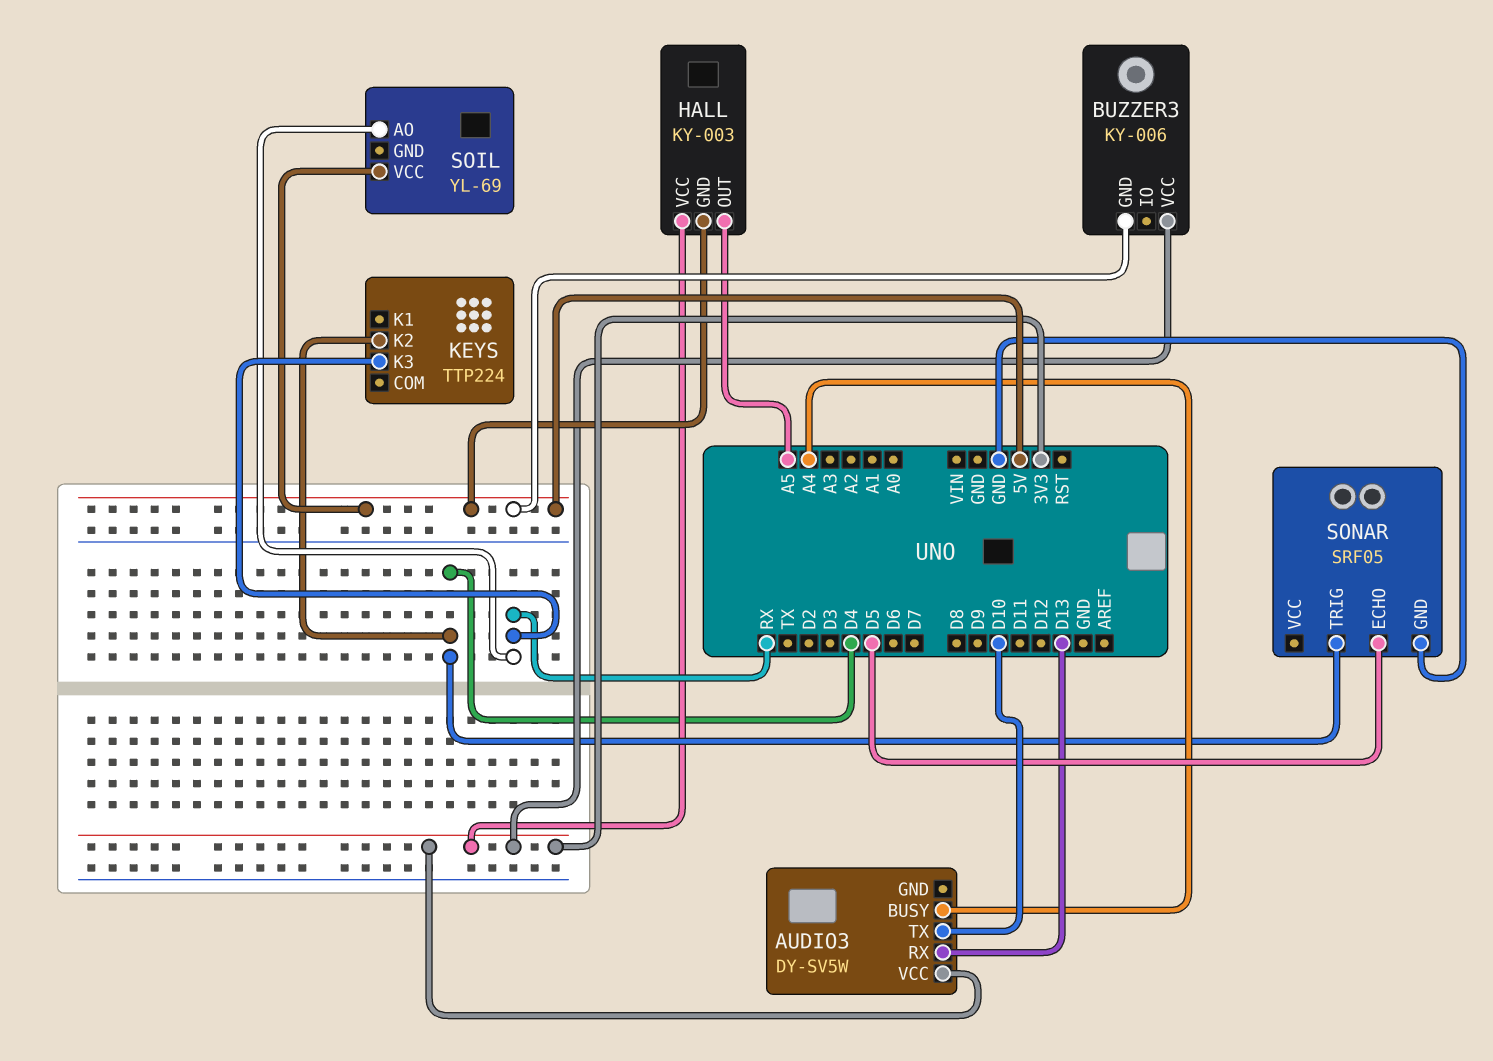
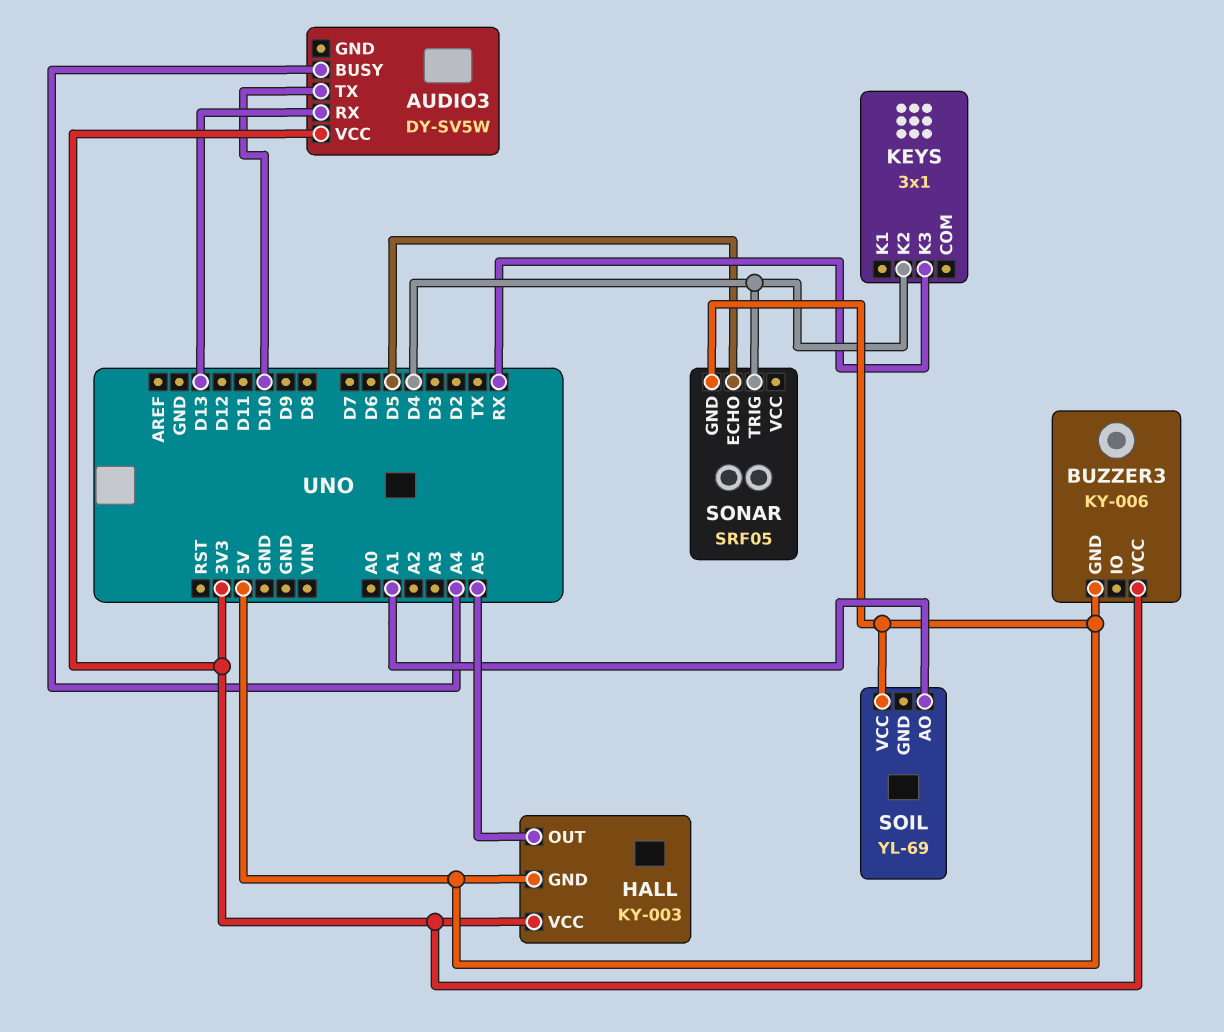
KEYS: TTP224 -> 3x1
SOIL pin AO: RX -> A1
SONAR pin GND: GND -> 5V

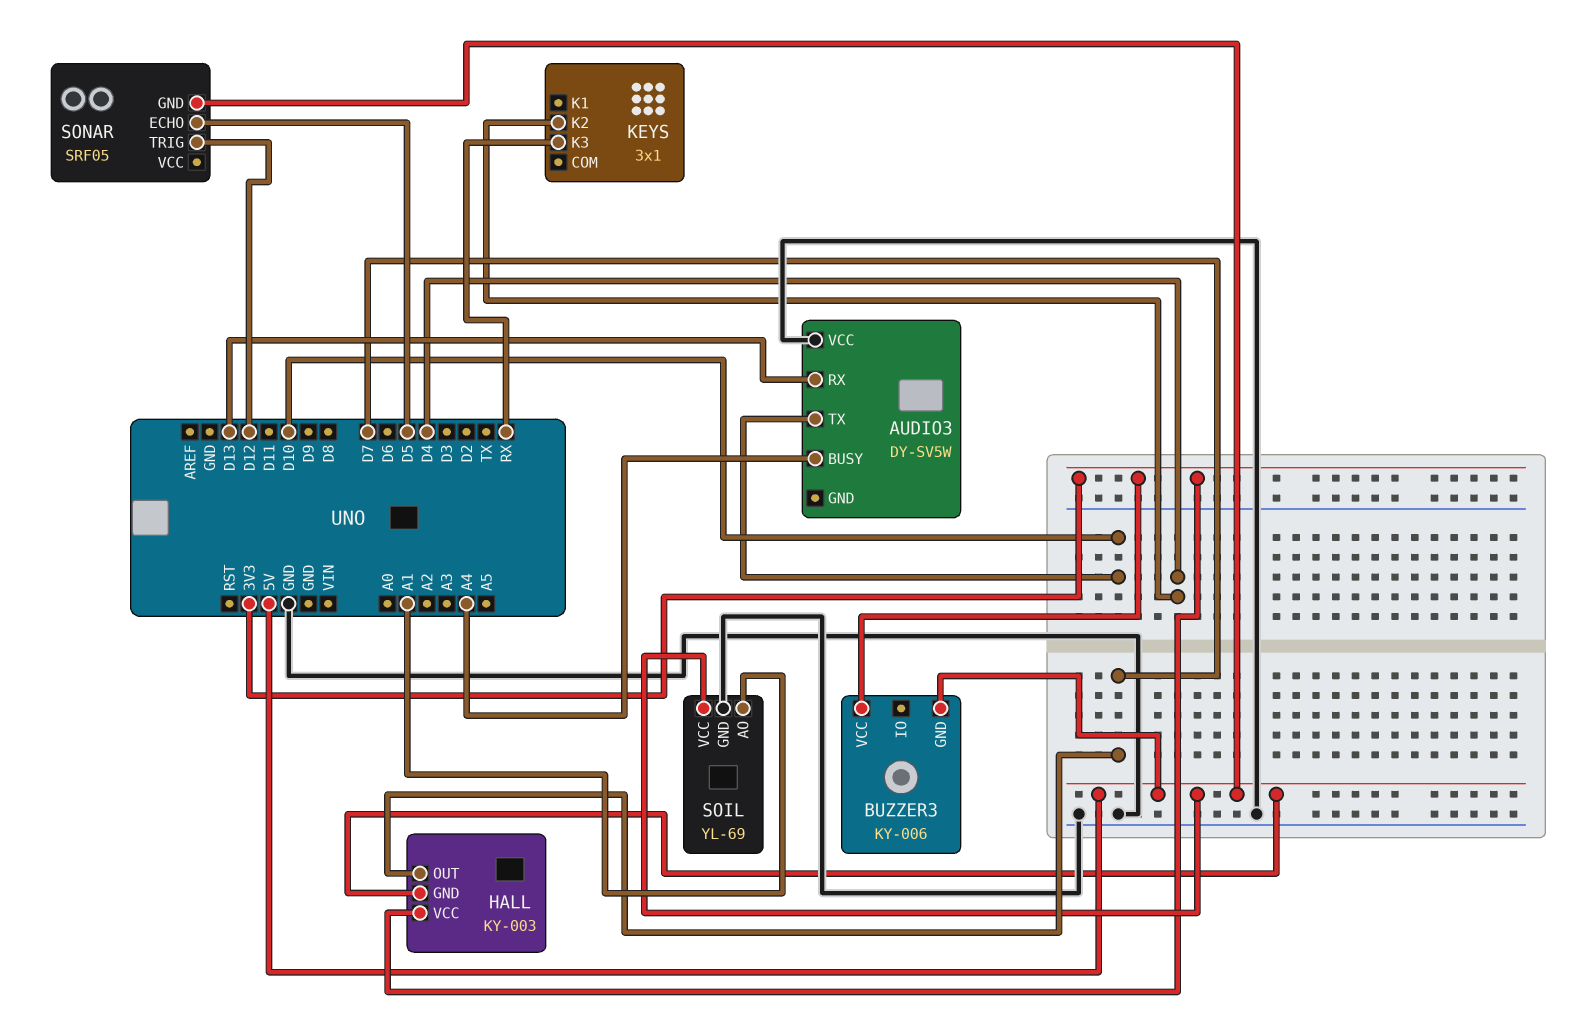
AUDIO3 pin VCC: 3V3 -> GND
HALL pin OUT: A5 -> D7
SOIL pin GND: none -> GND
SONAR pin TRIG: D4 -> D12

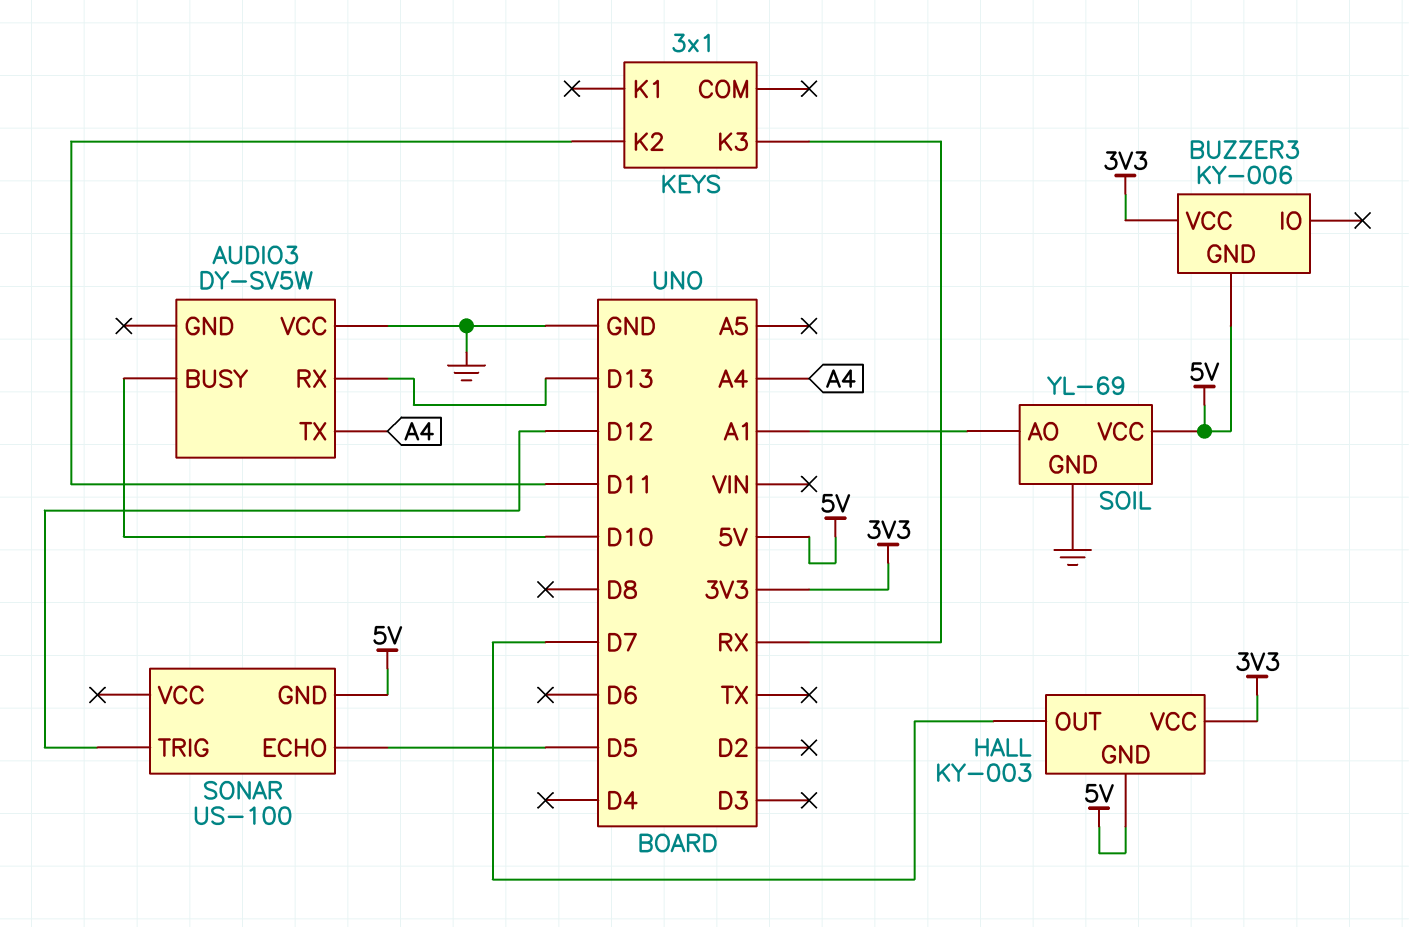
AUDIO3 pin BUSY: A4 -> D10
AUDIO3 pin TX: D10 -> A4
KEYS pin K2: D4 -> D11
SONAR: SRF05 -> US-100

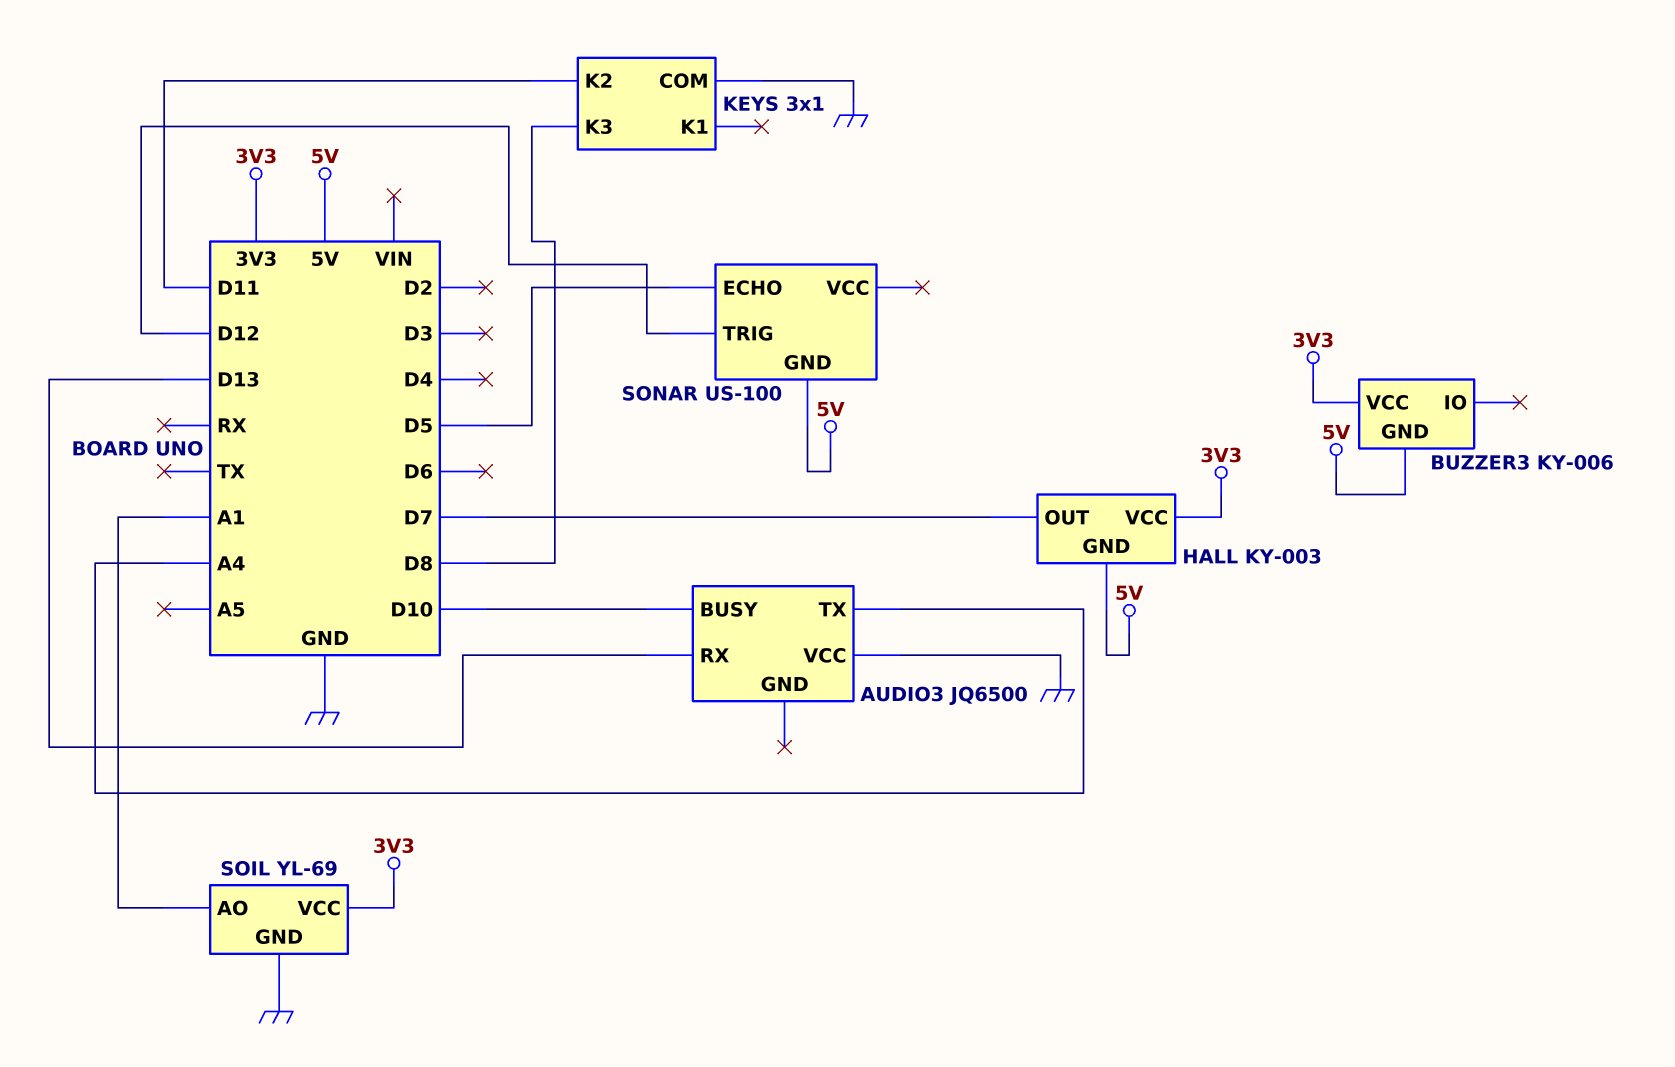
AUDIO3: DY-SV5W -> JQ6500
KEYS pin COM: none -> GND
KEYS pin K3: RX -> D8
SOIL pin VCC: 5V -> 3V3

